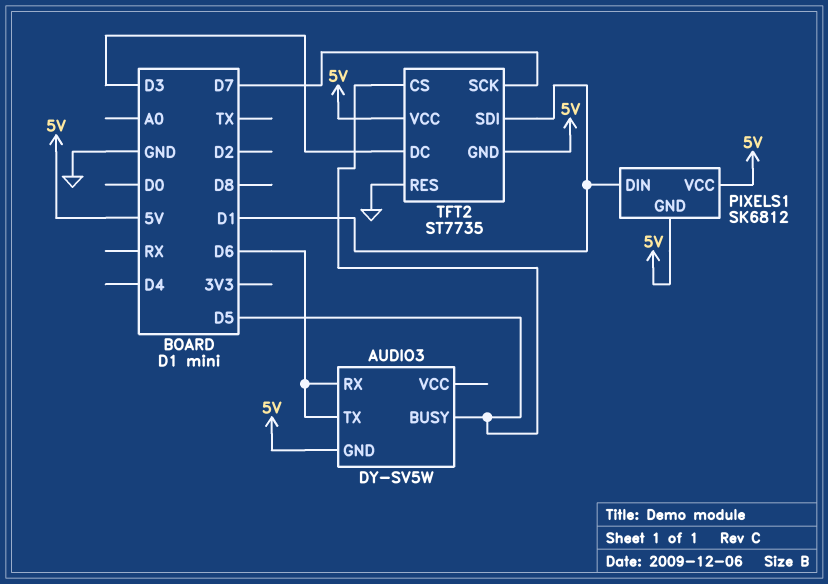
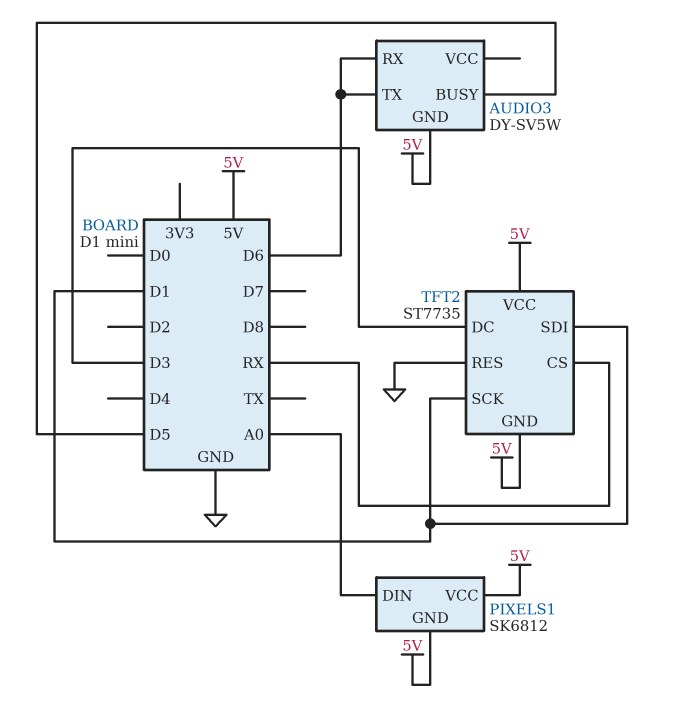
PIXELS1 pin DIN: D1 -> A0
TFT2 pin CS: D5 -> RX
TFT2 pin SCK: D7 -> D1

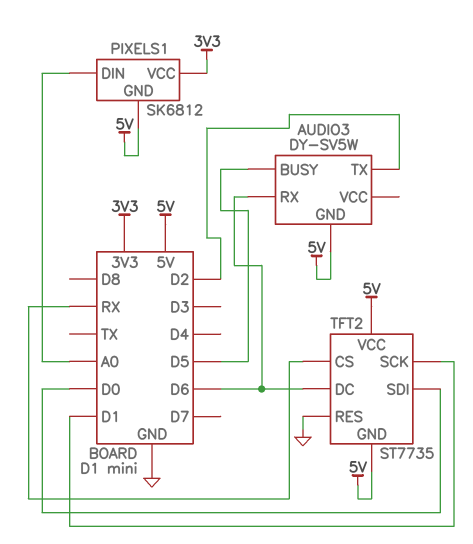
AUDIO3 pin TX: D6 -> D2
PIXELS1 pin VCC: 5V -> 3V3
TFT2 pin DC: D3 -> D6
TFT2 pin SDI: D1 -> D0

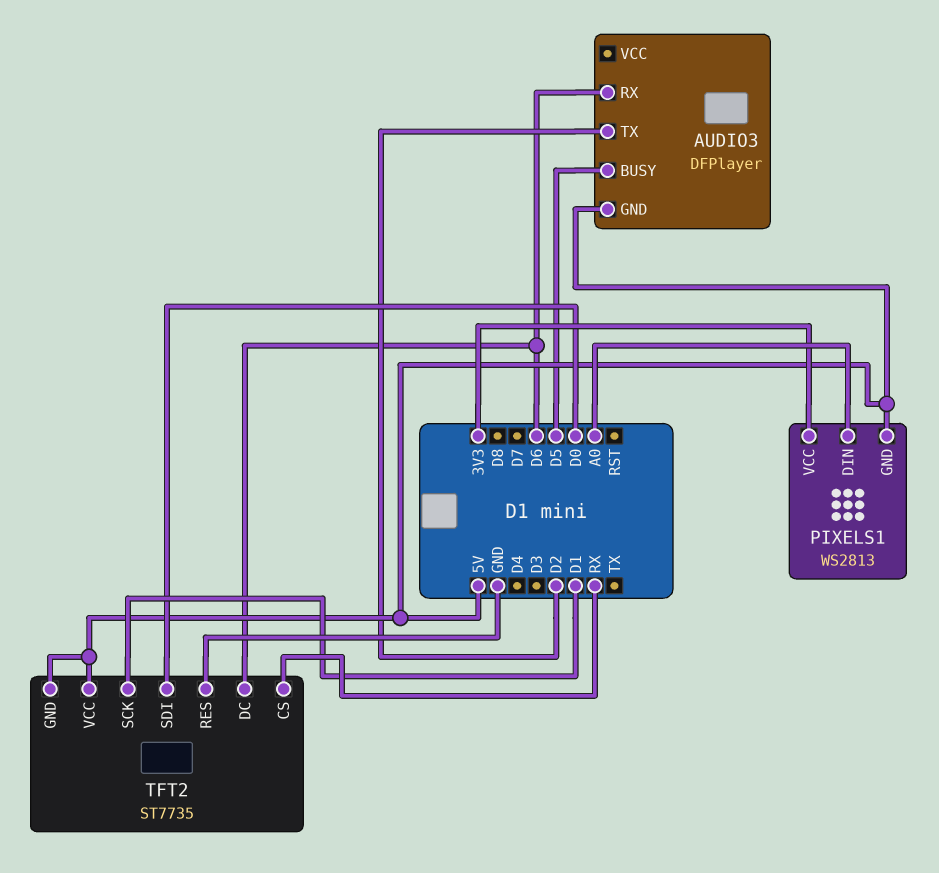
AUDIO3: DY-SV5W -> DFPlayer
PIXELS1: SK6812 -> WS2813

